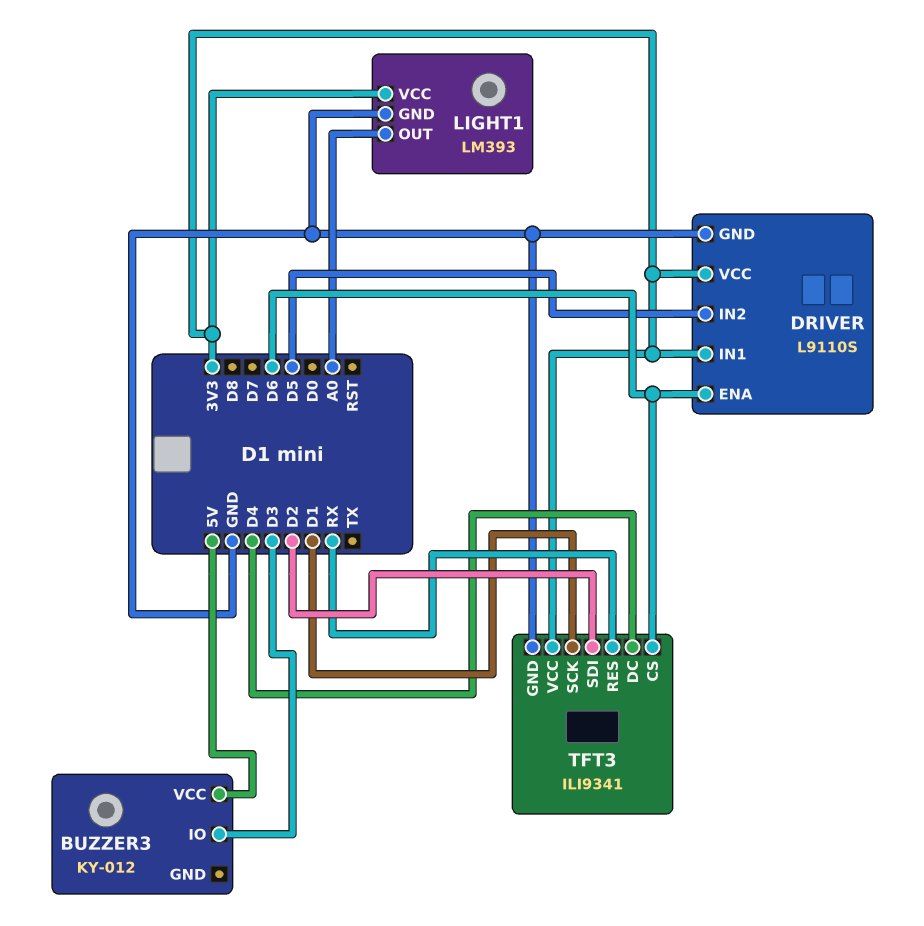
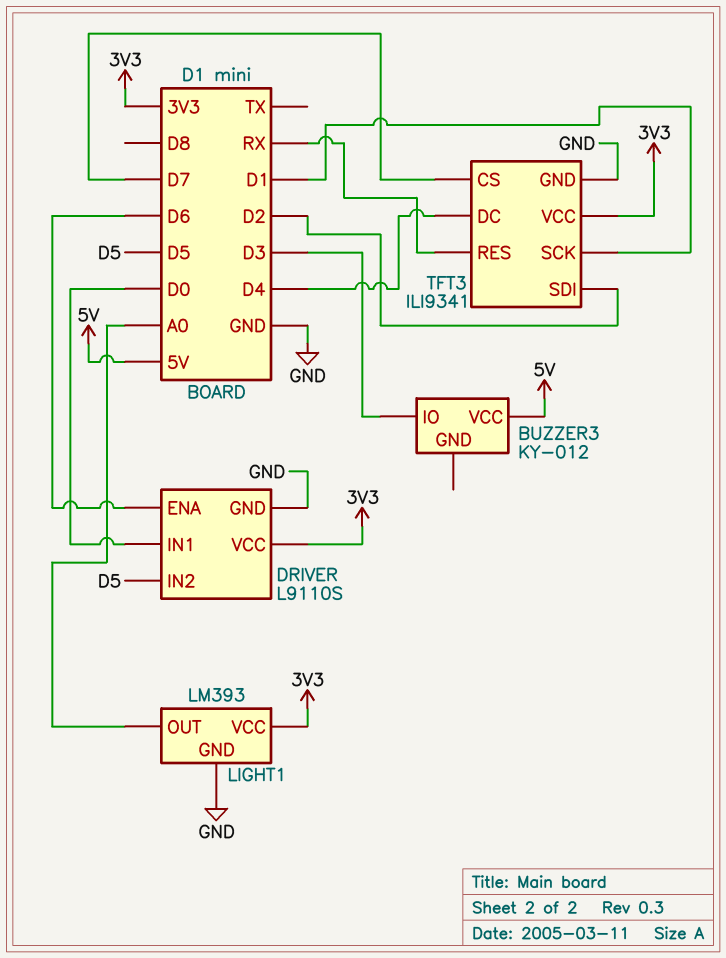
DRIVER pin IN1: 3V3 -> D0
TFT3 pin CS: D6 -> D7

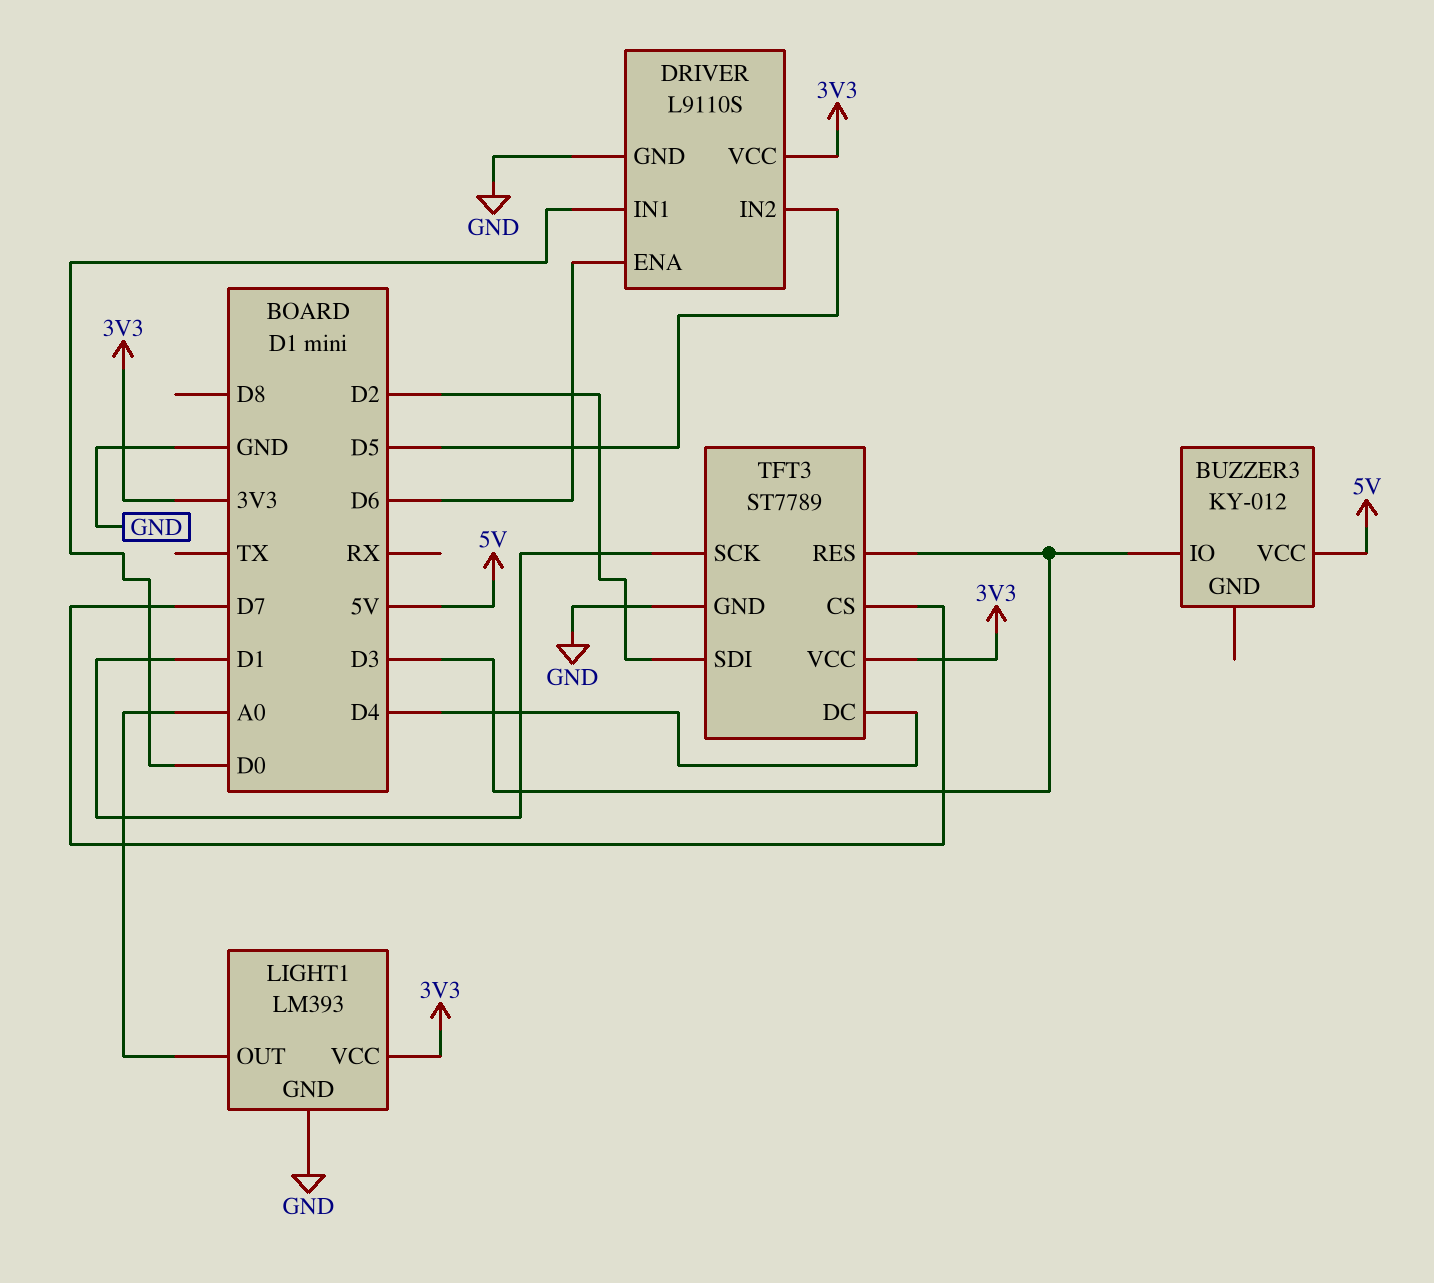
TFT3: ILI9341 -> ST7789
TFT3 pin RES: RX -> D3

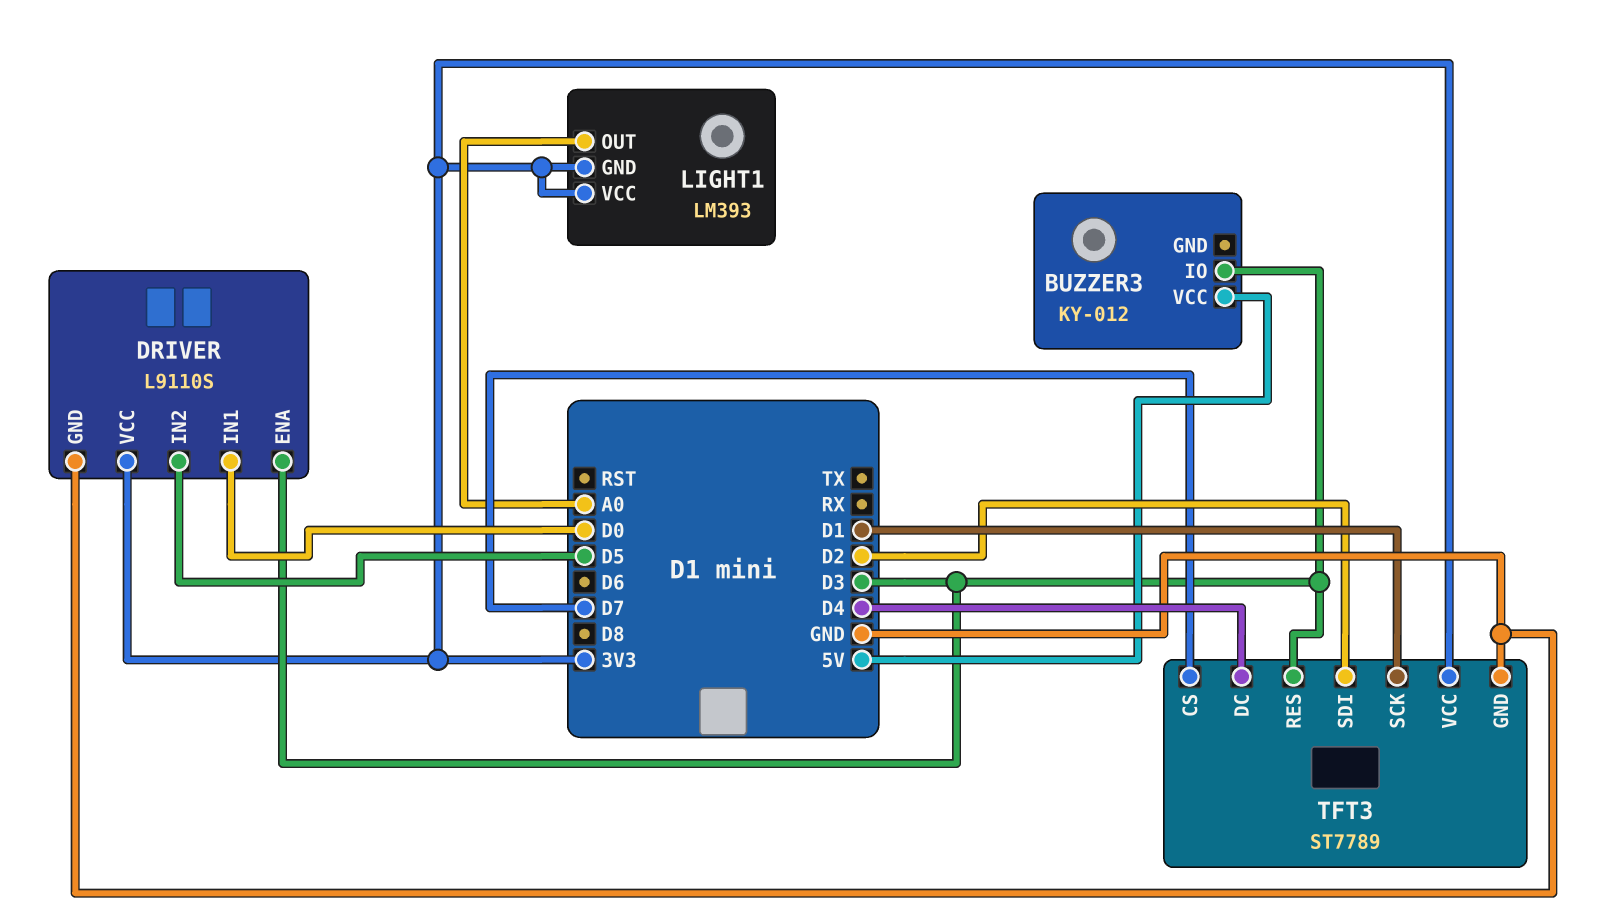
DRIVER pin ENA: D6 -> D3
LIGHT1 pin GND: GND -> 3V3

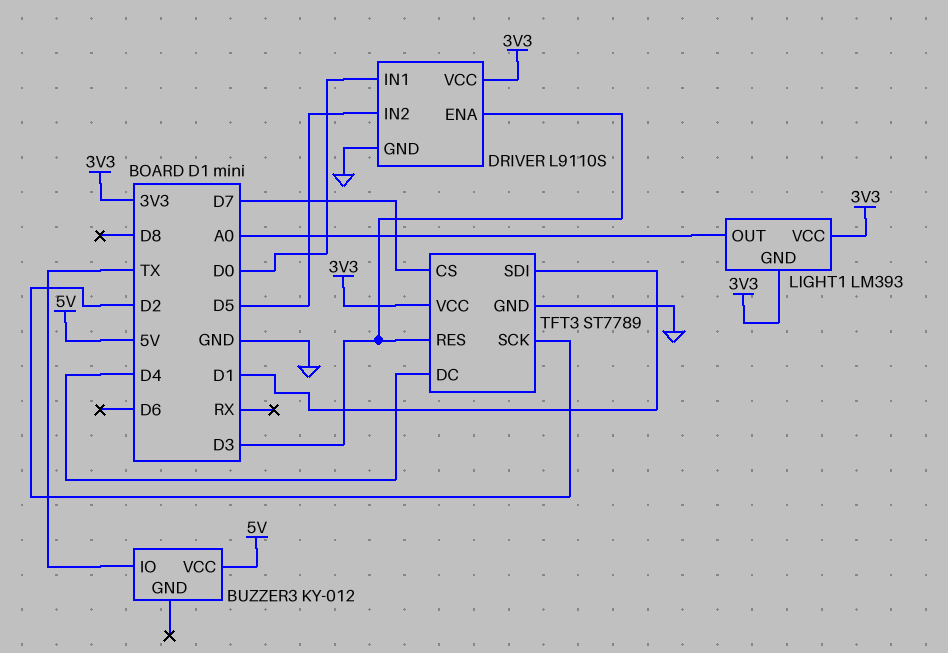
BUZZER3 pin IO: D3 -> TX
TFT3 pin SCK: D1 -> D2
TFT3 pin SDI: D2 -> D1

